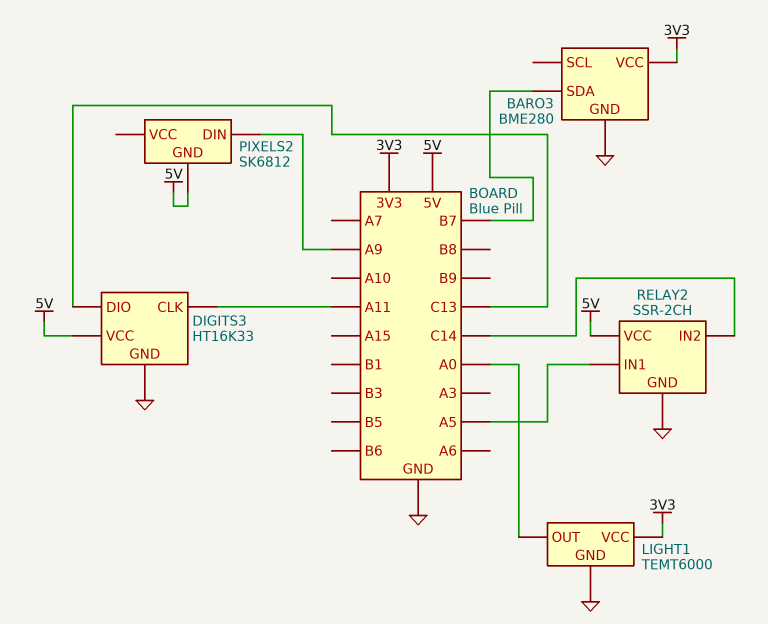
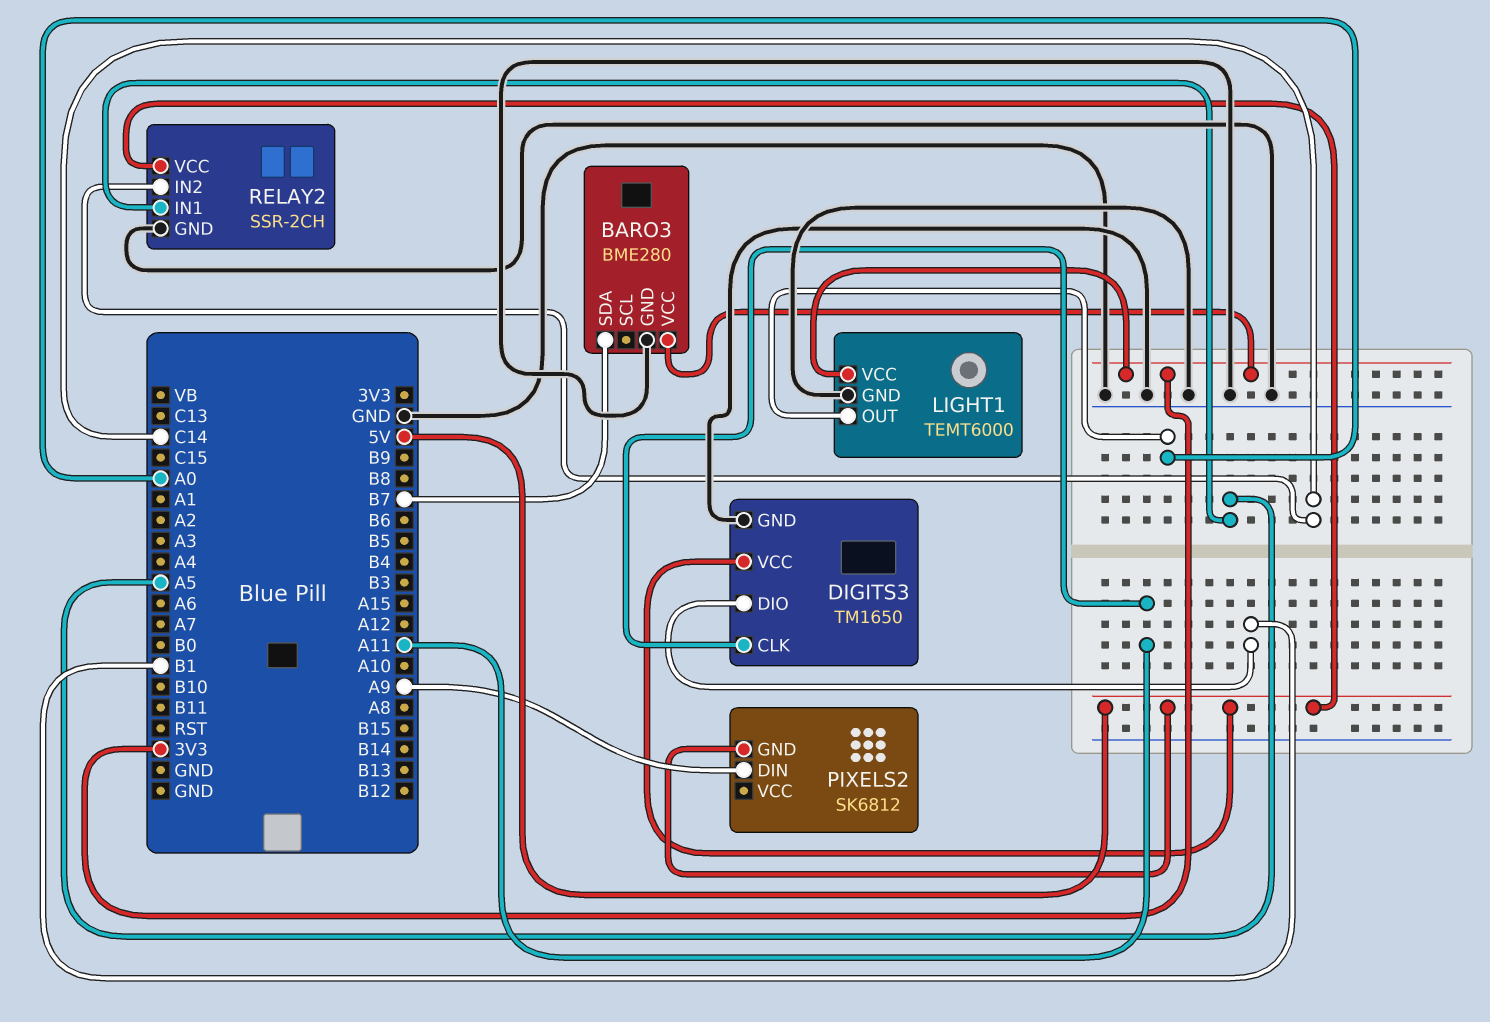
DIGITS3: HT16K33 -> TM1650
DIGITS3 pin DIO: C13 -> B1

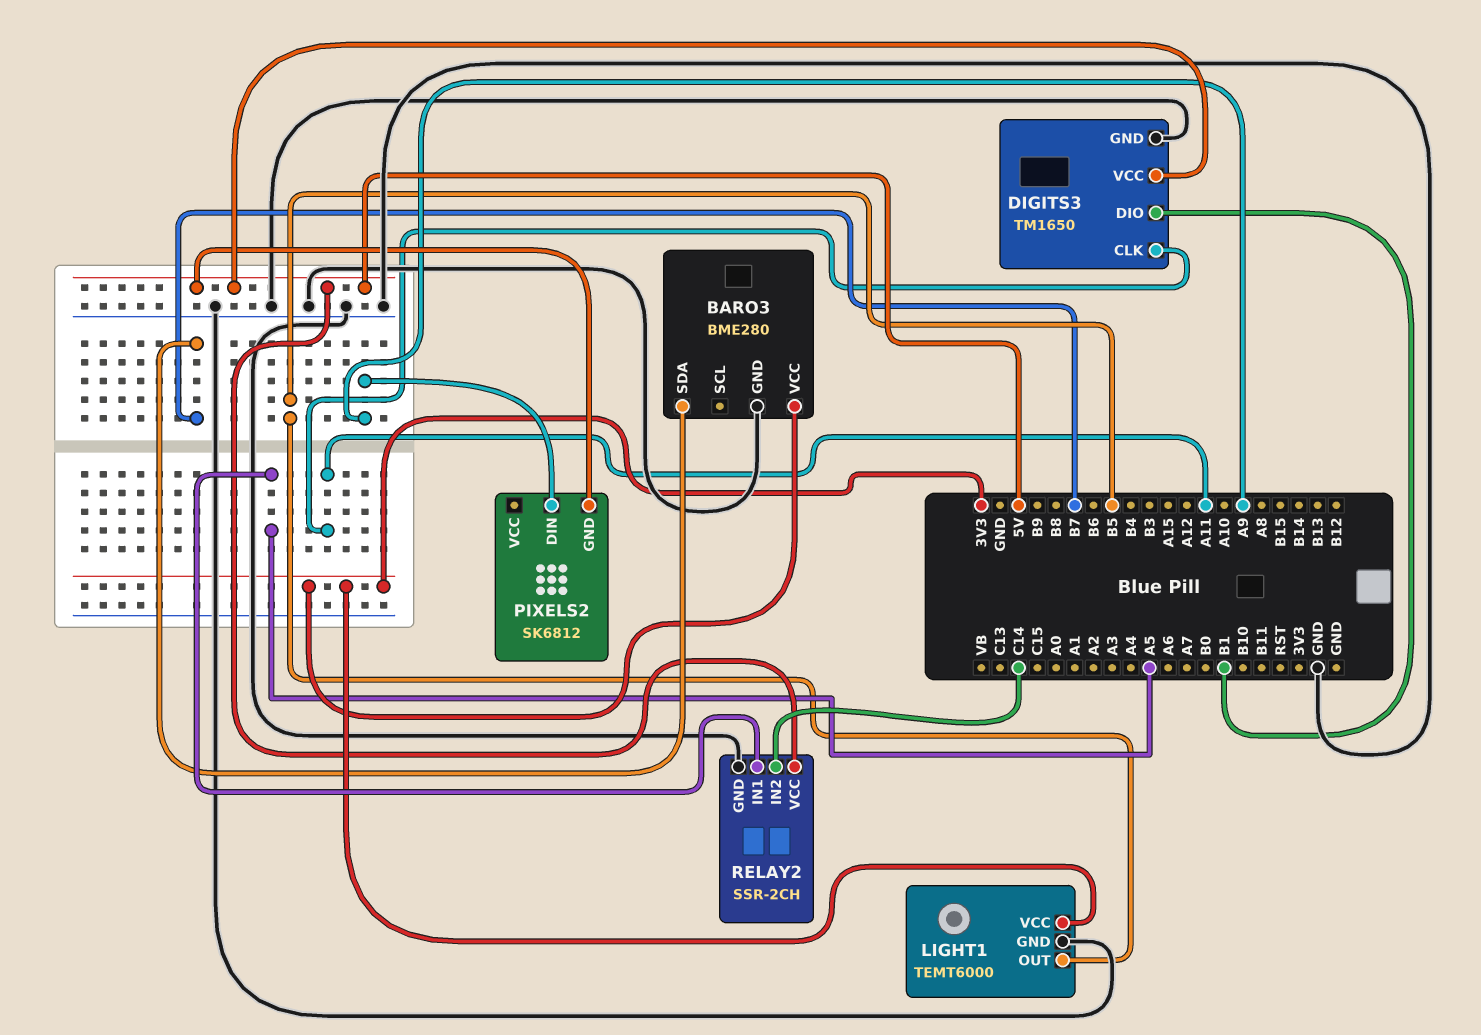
LIGHT1 pin OUT: A0 -> B5

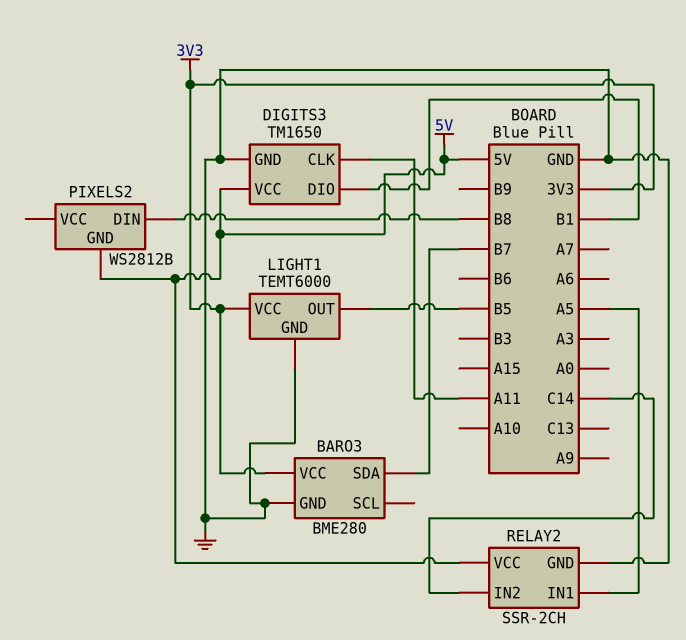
PIXELS2: SK6812 -> WS2812B
PIXELS2 pin DIN: A9 -> B8

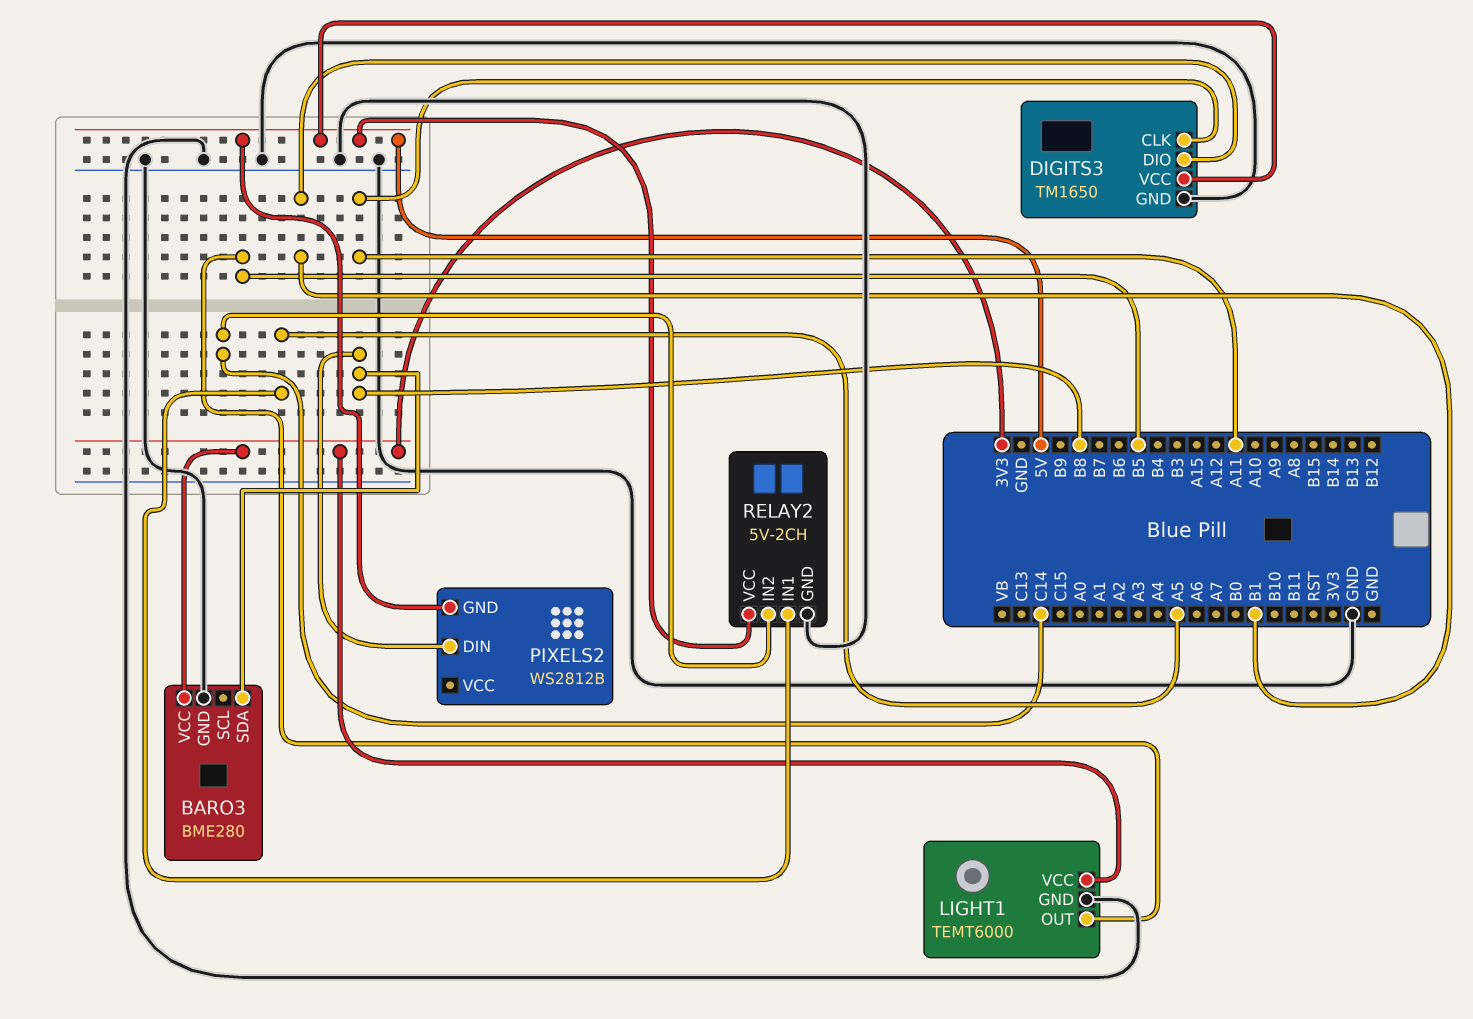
BARO3 pin SDA: B7 -> B8
RELAY2: SSR-2CH -> 5V-2CH

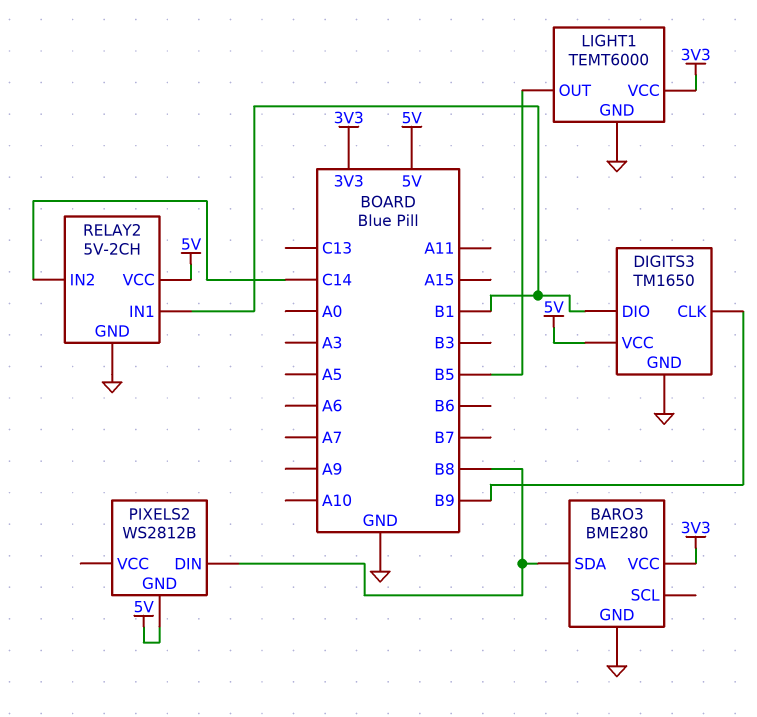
DIGITS3 pin CLK: A11 -> B9
RELAY2 pin IN1: A5 -> B1

